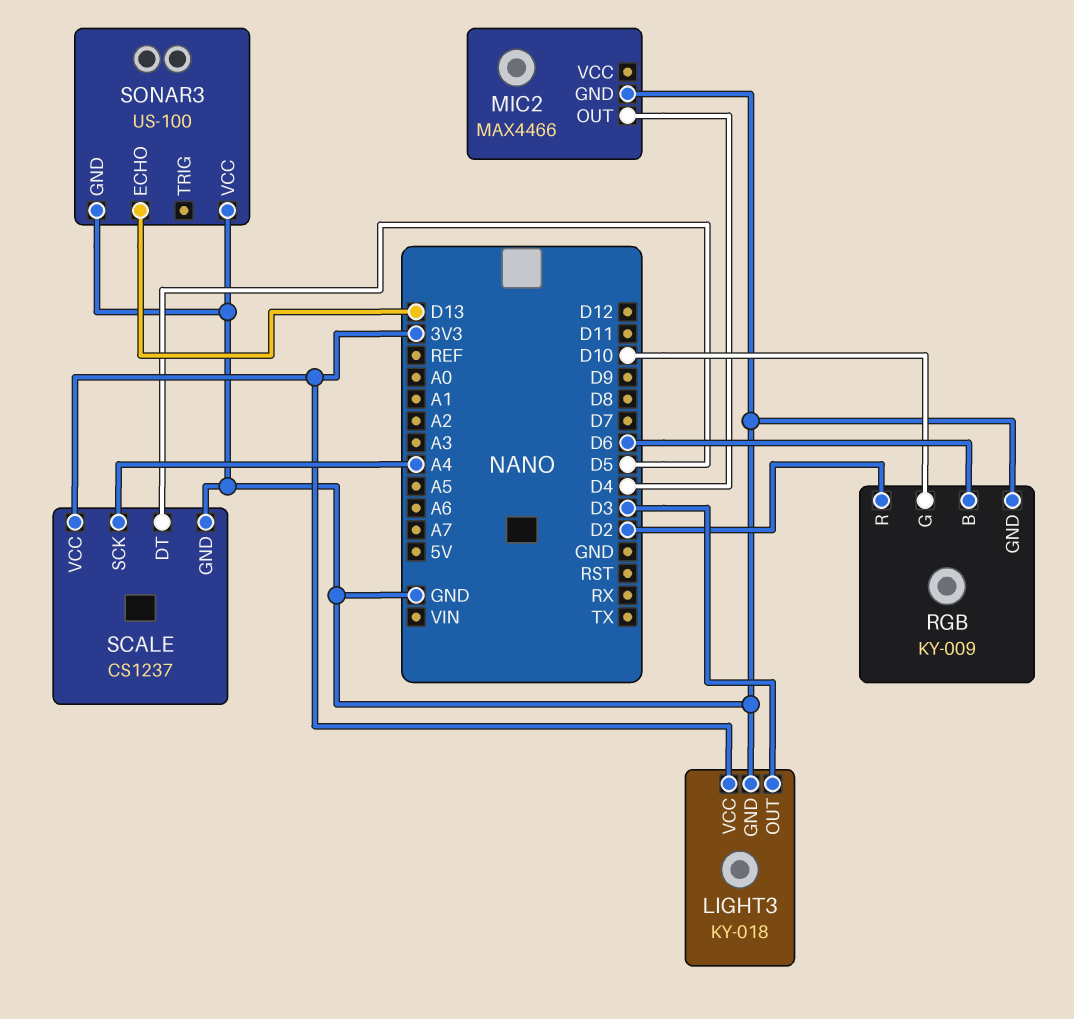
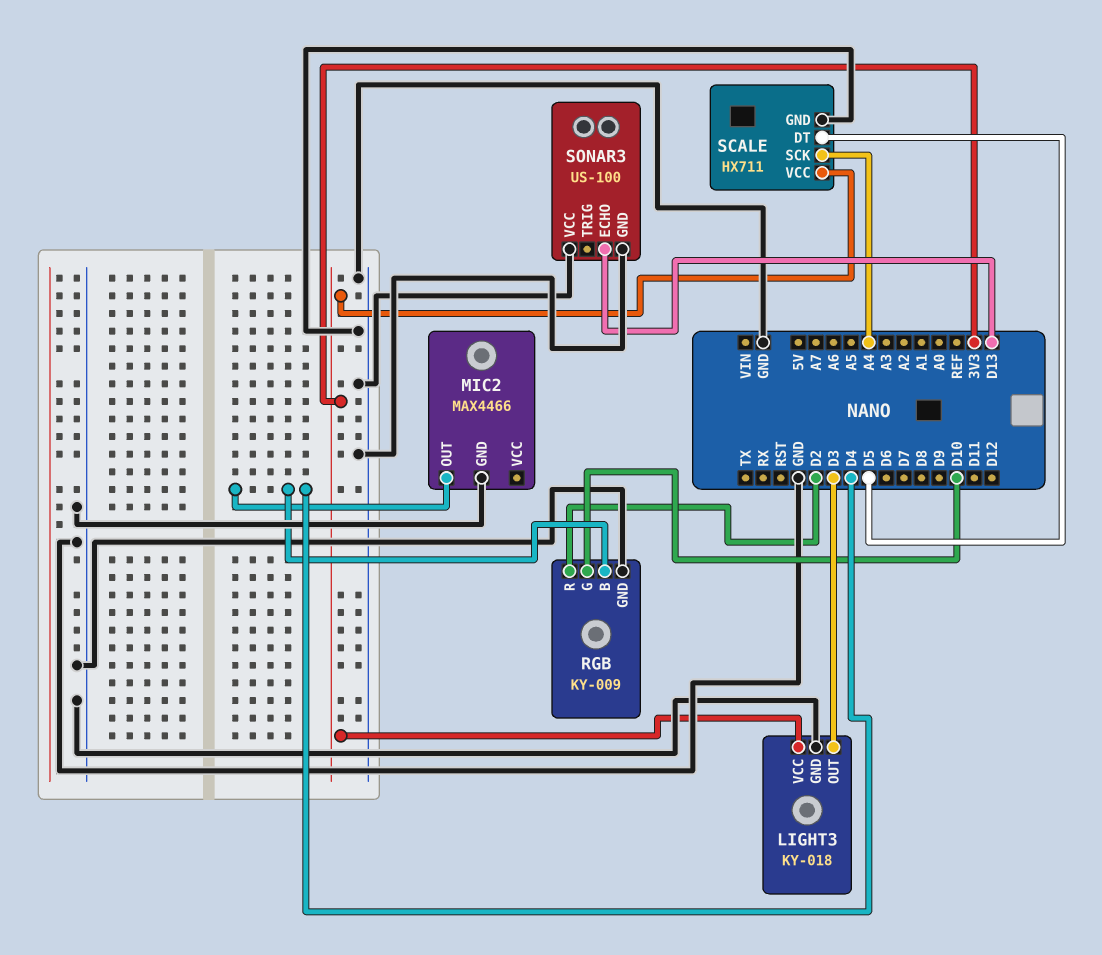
RGB pin B: D6 -> D4
SCALE: CS1237 -> HX711

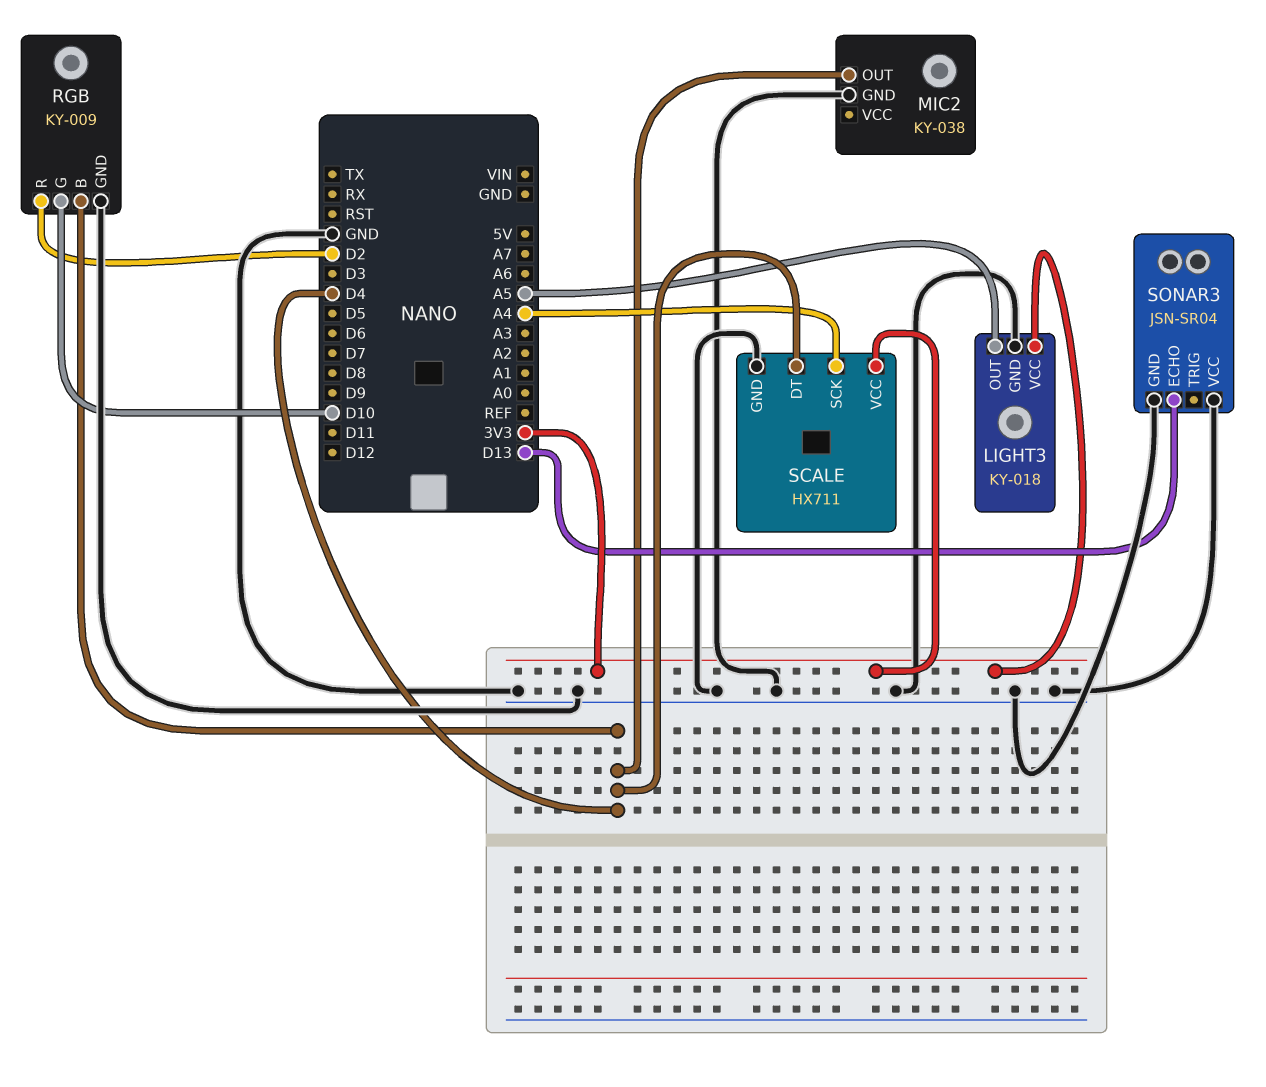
LIGHT3 pin OUT: D3 -> A5
MIC2: MAX4466 -> KY-038
SCALE pin DT: D5 -> D4
SONAR3: US-100 -> JSN-SR04

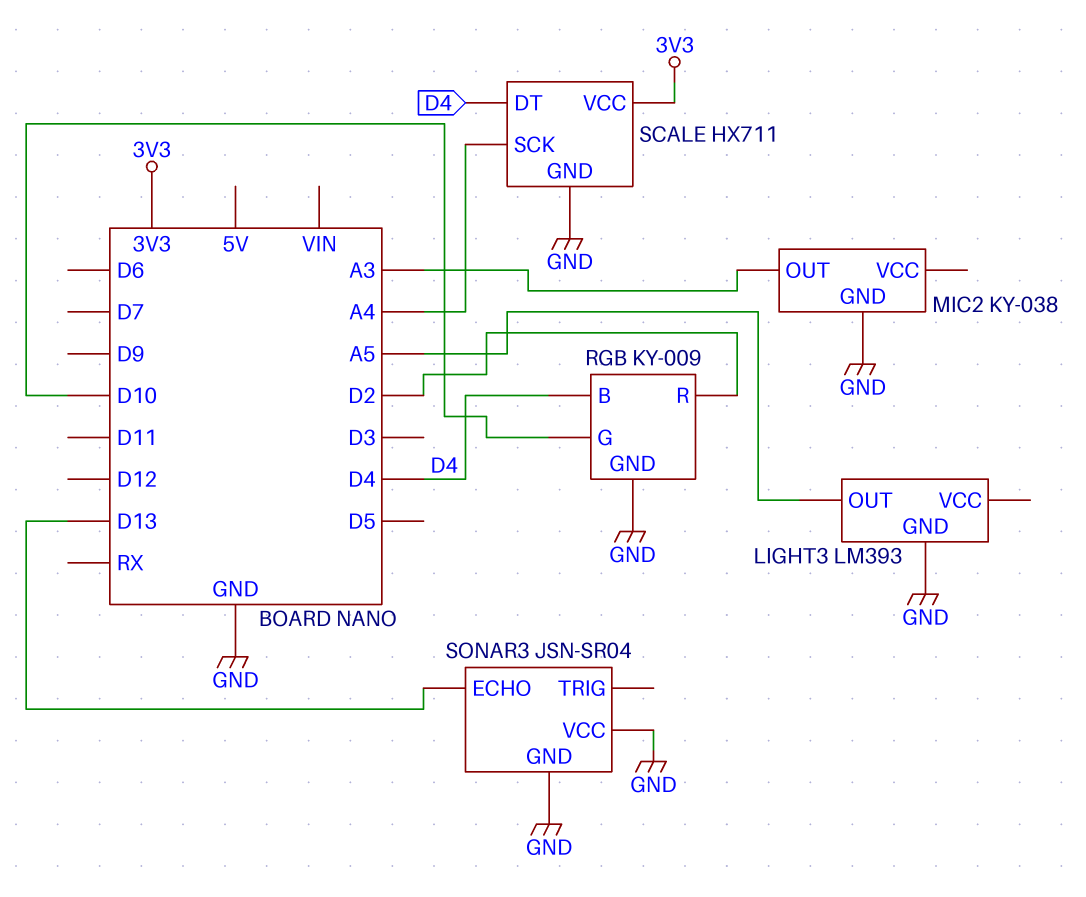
LIGHT3: KY-018 -> LM393
LIGHT3 pin VCC: 3V3 -> none
MIC2 pin OUT: D4 -> A3

